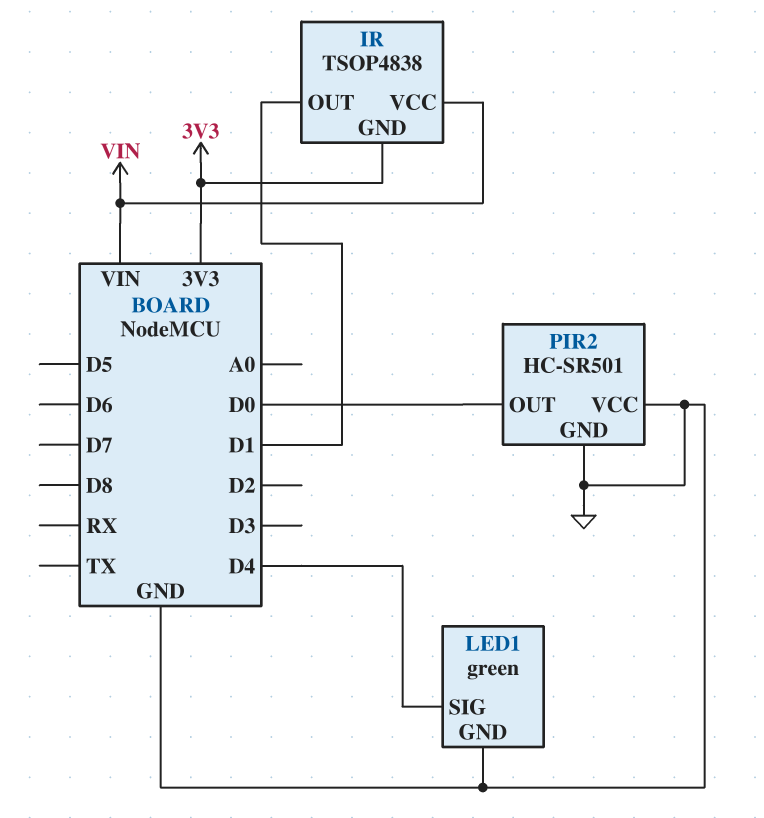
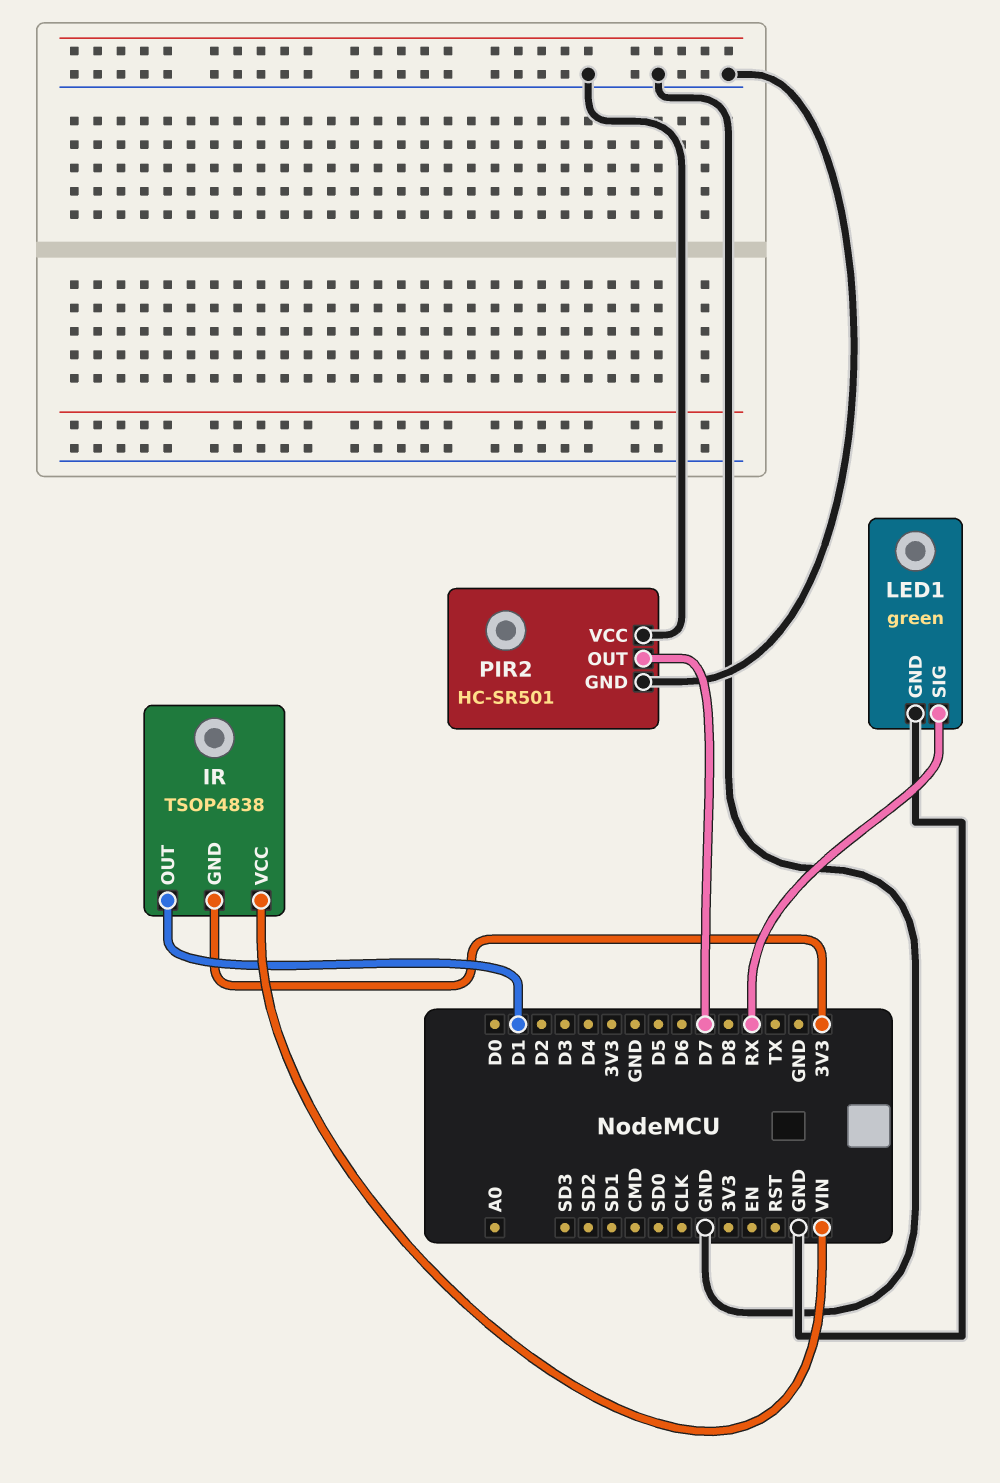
LED1 pin SIG: D4 -> RX
PIR2 pin OUT: D0 -> D7

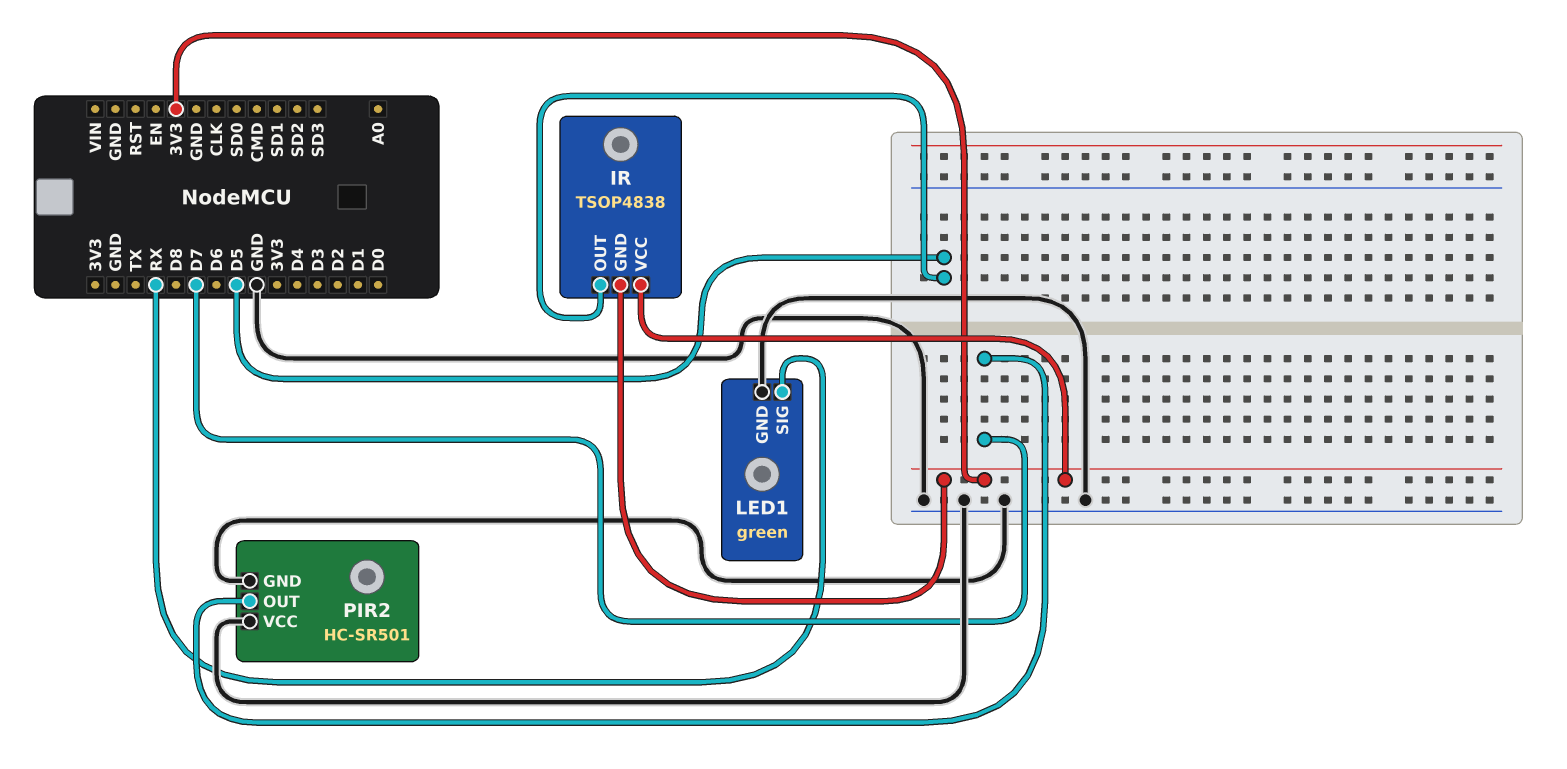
IR pin OUT: D1 -> D5
IR pin VCC: VIN -> 3V3

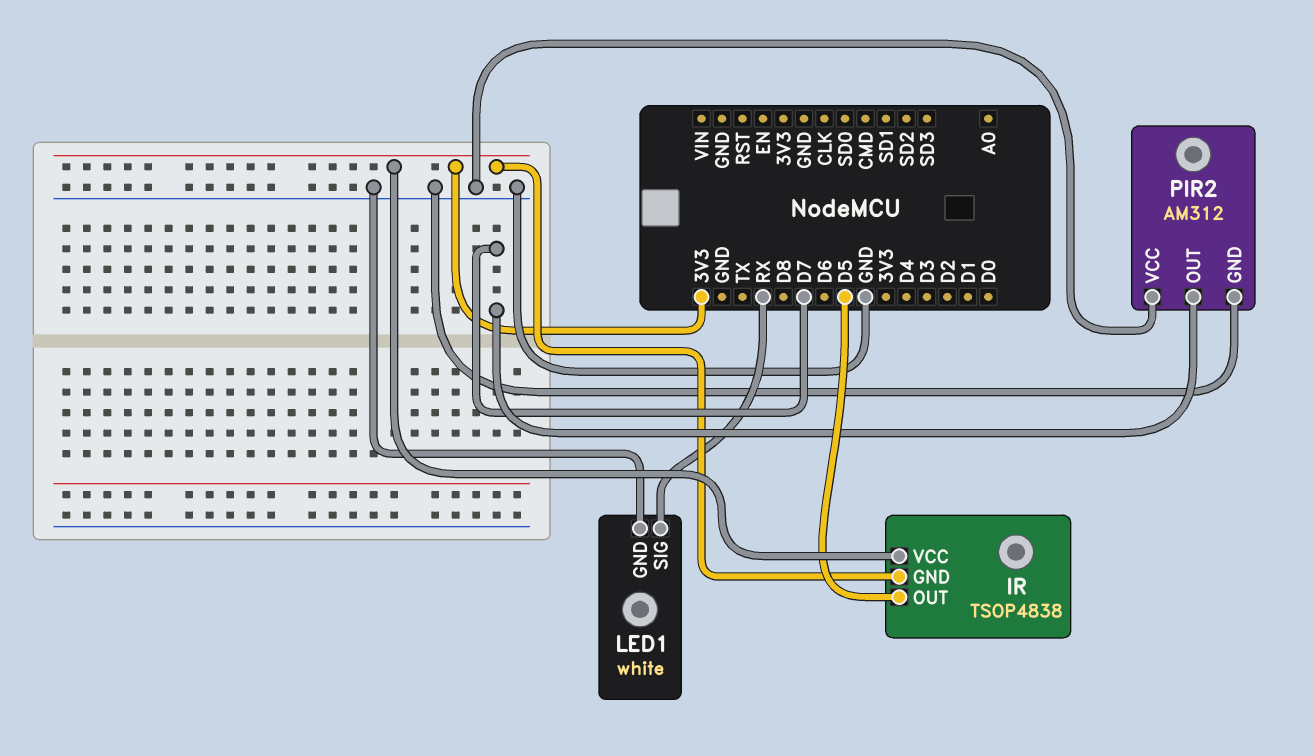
LED1: green -> white
PIR2: HC-SR501 -> AM312

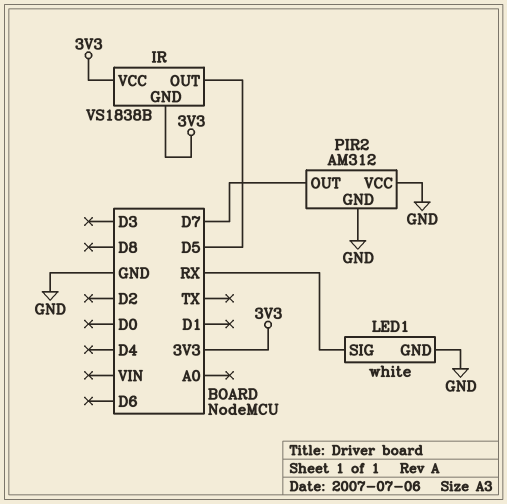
IR: TSOP4838 -> VS1838B

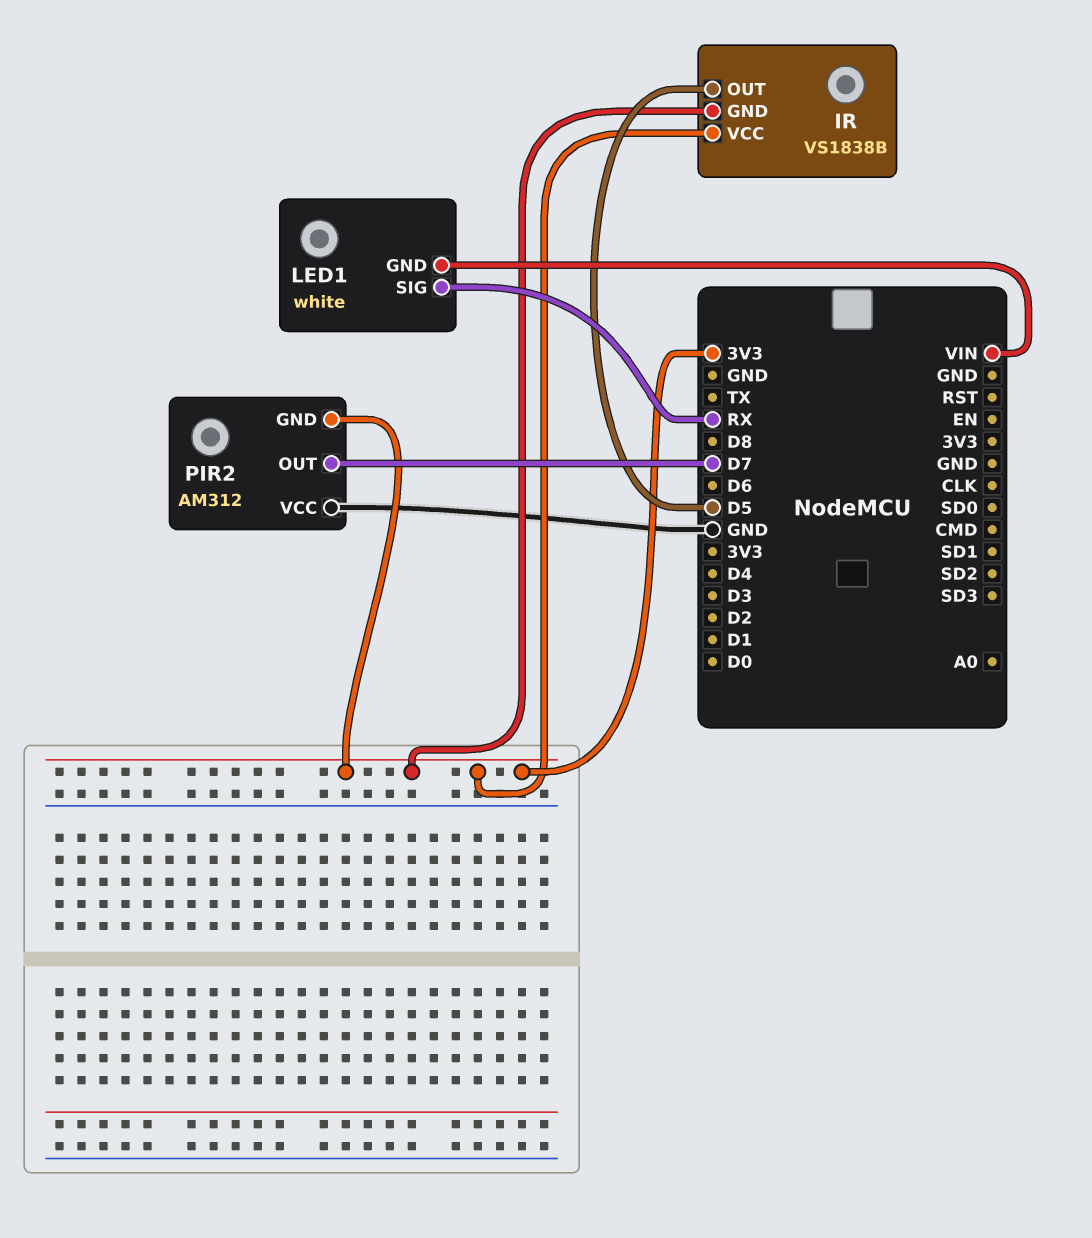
LED1 pin GND: GND -> VIN
PIR2 pin GND: GND -> 3V3

